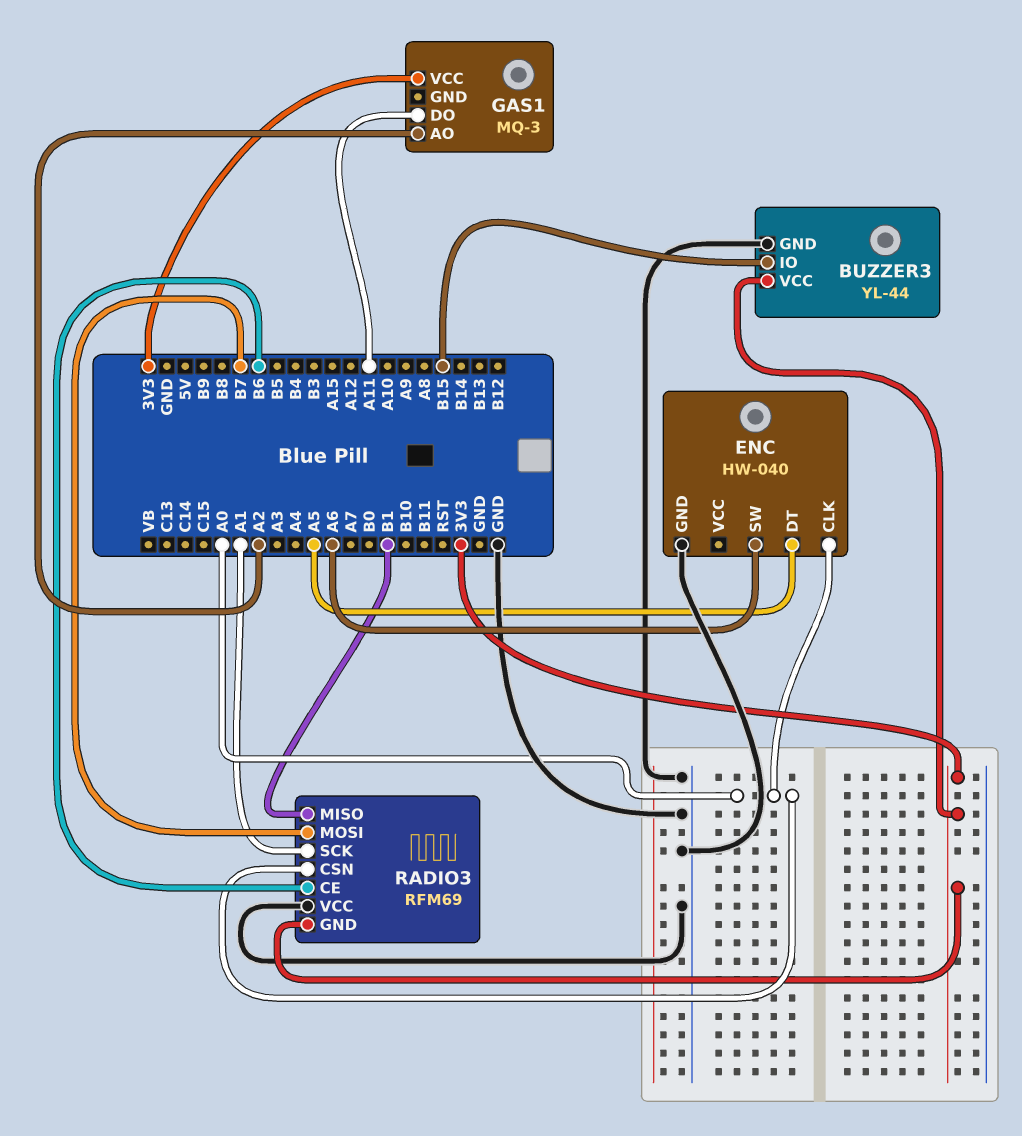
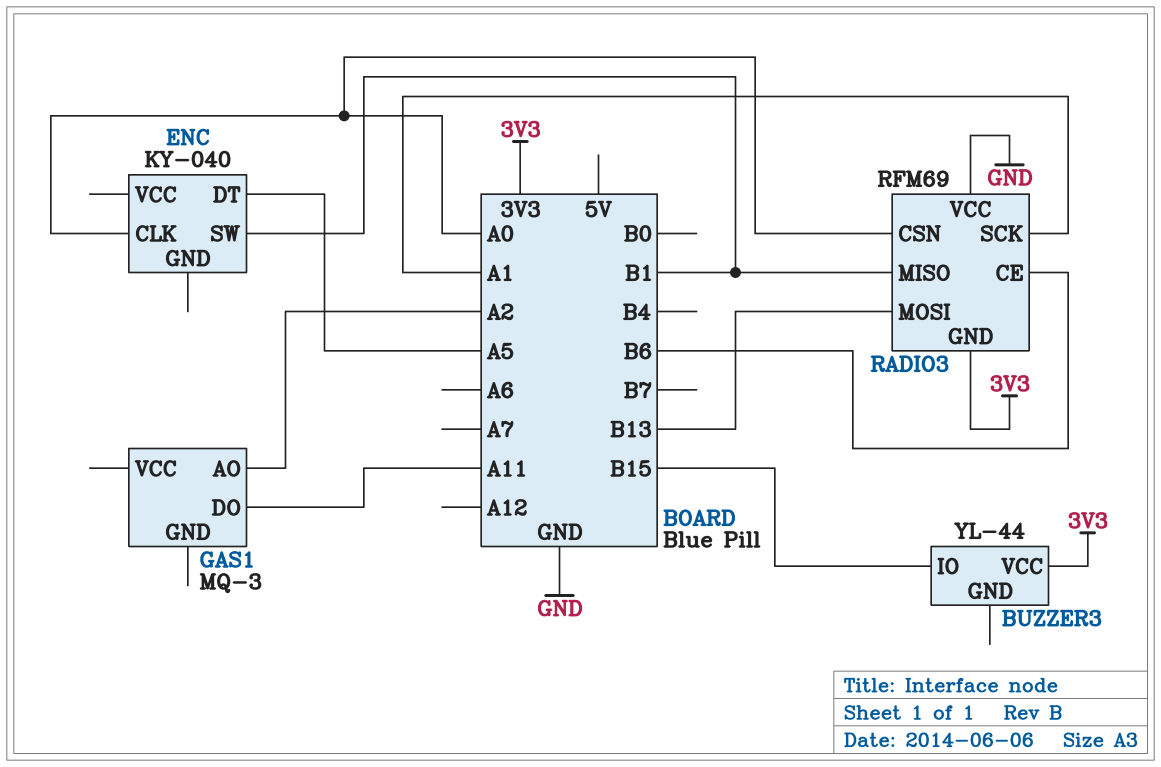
BUZZER3 pin GND: GND -> none
ENC: HW-040 -> KY-040
ENC pin GND: GND -> none
ENC pin SW: A6 -> B1
GAS1 pin VCC: 3V3 -> none
RADIO3 pin MOSI: B7 -> B13

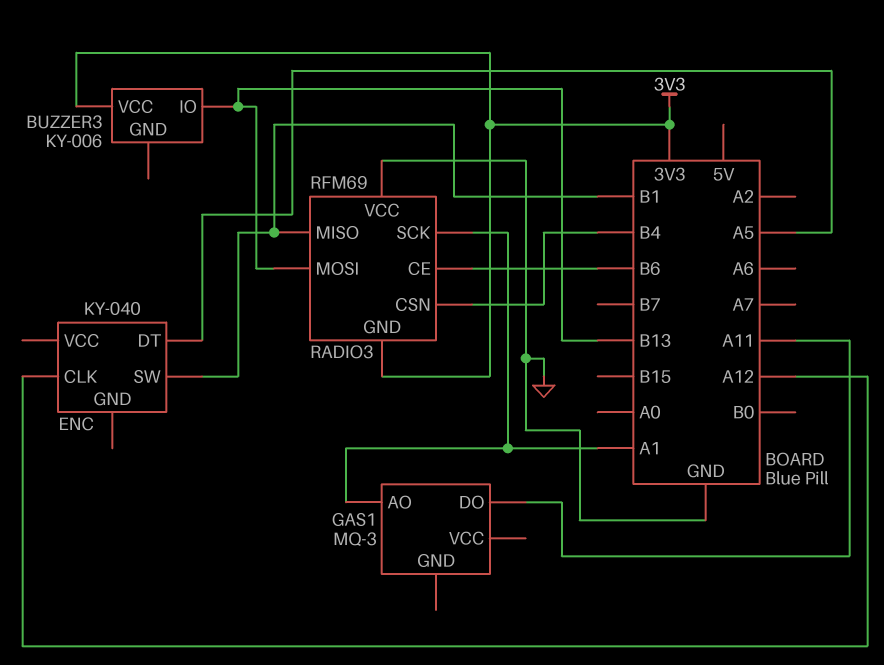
BUZZER3: YL-44 -> KY-006
BUZZER3 pin IO: B15 -> B13
ENC pin CLK: A0 -> A12
GAS1 pin AO: A2 -> A1
RADIO3 pin CSN: A0 -> B4

